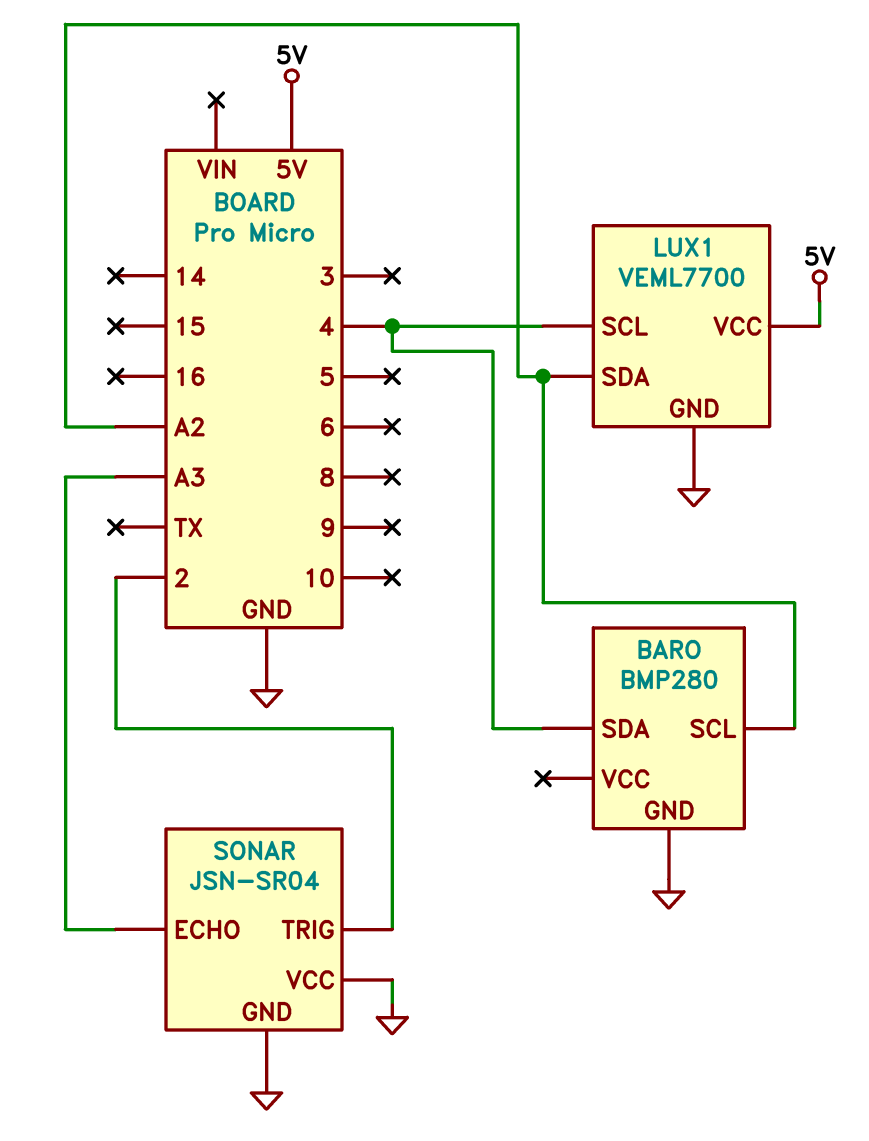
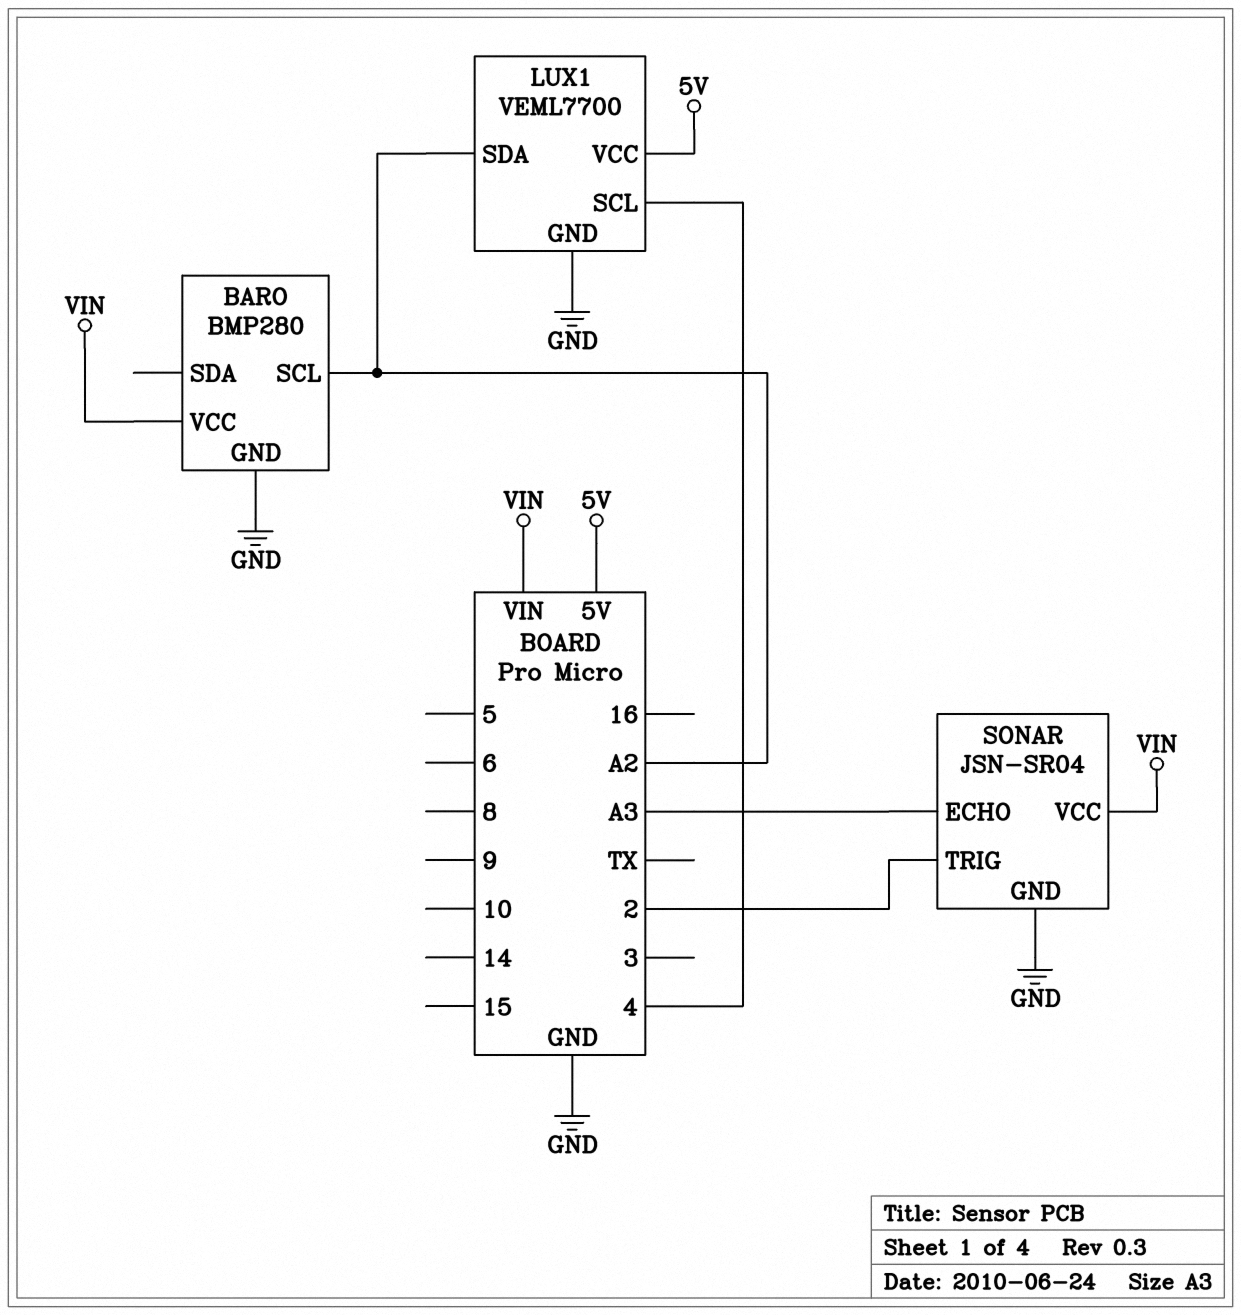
BARO pin SDA: 4 -> none
BARO pin VCC: none -> VIN
SONAR pin VCC: GND -> VIN

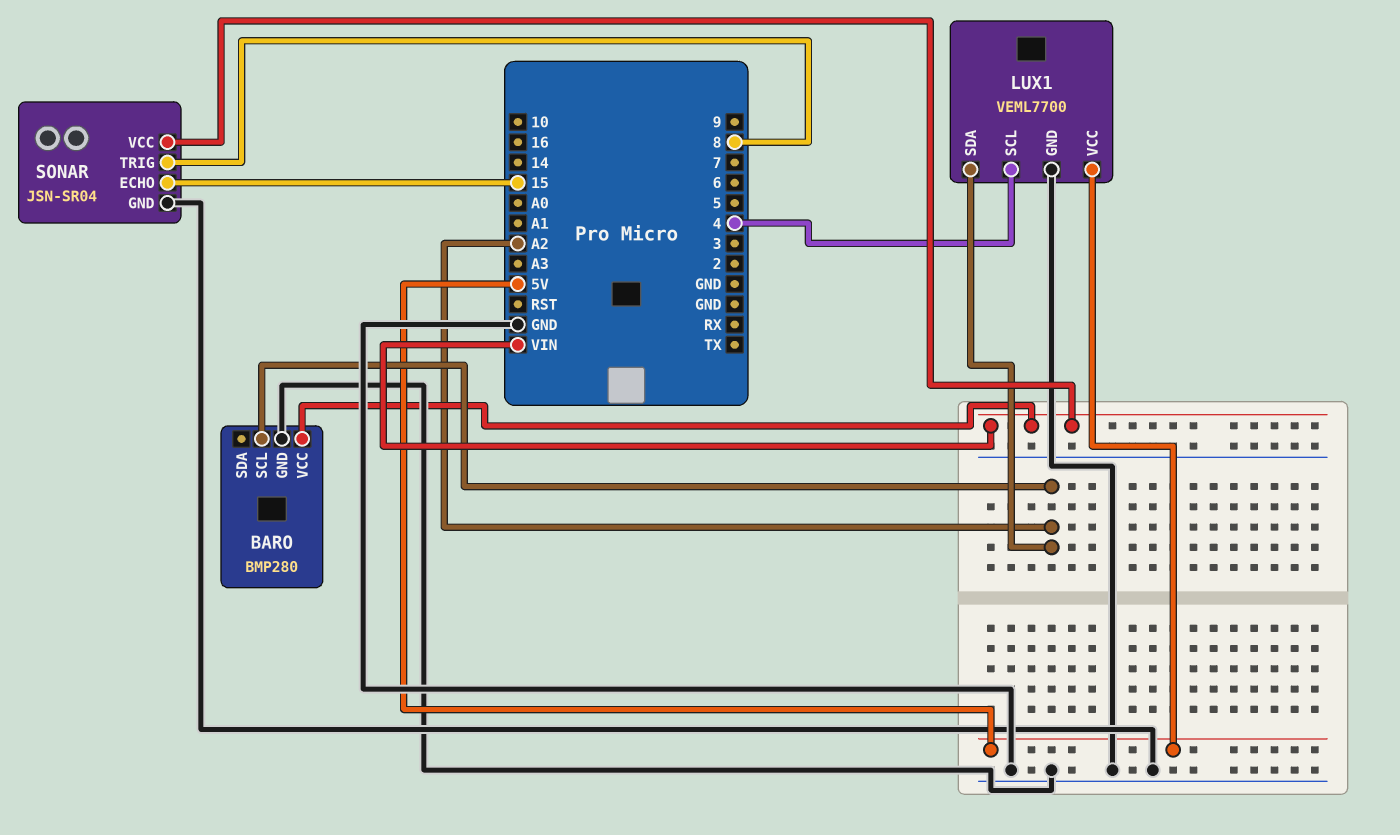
SONAR pin ECHO: A3 -> 15
SONAR pin TRIG: 2 -> 8

